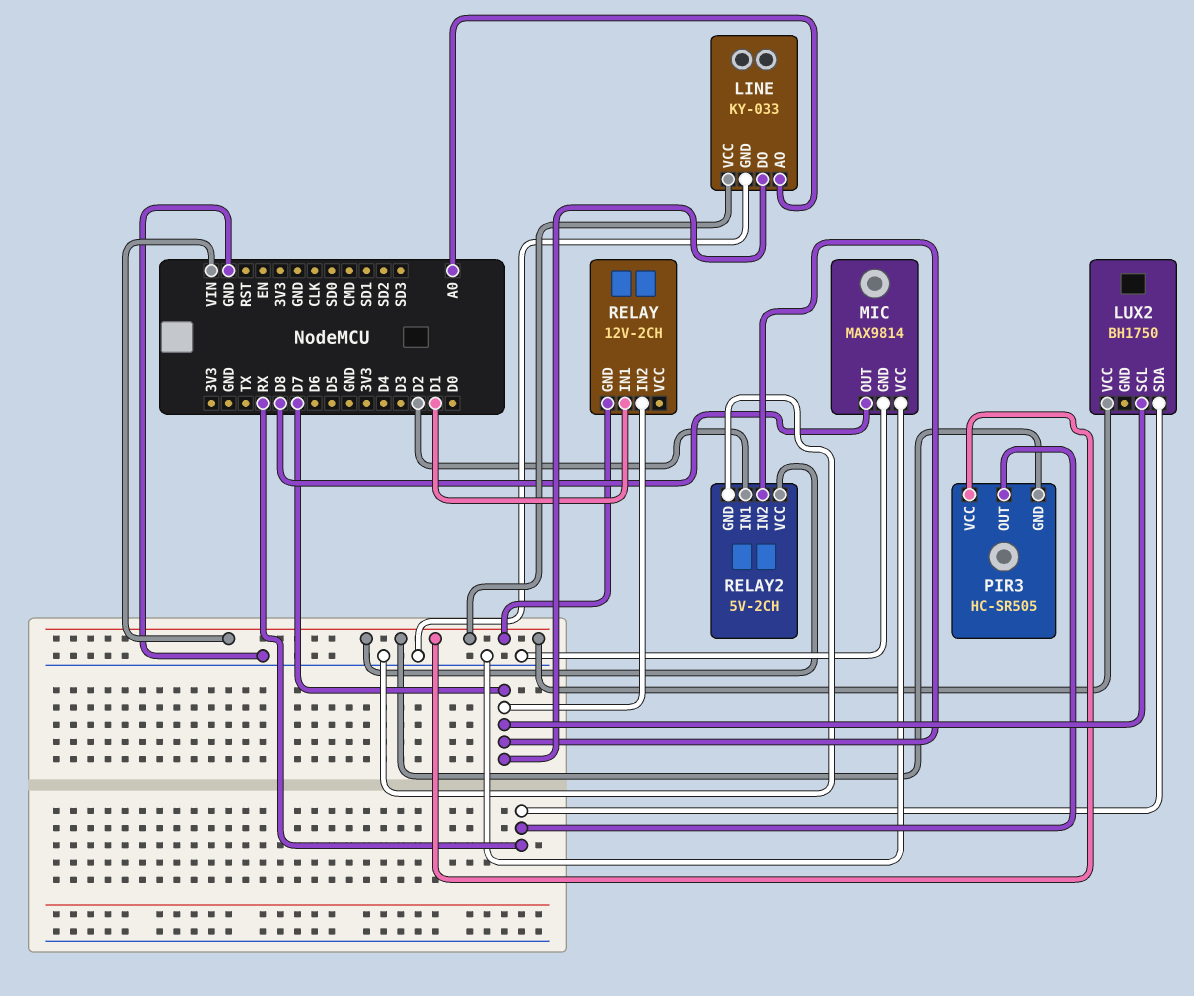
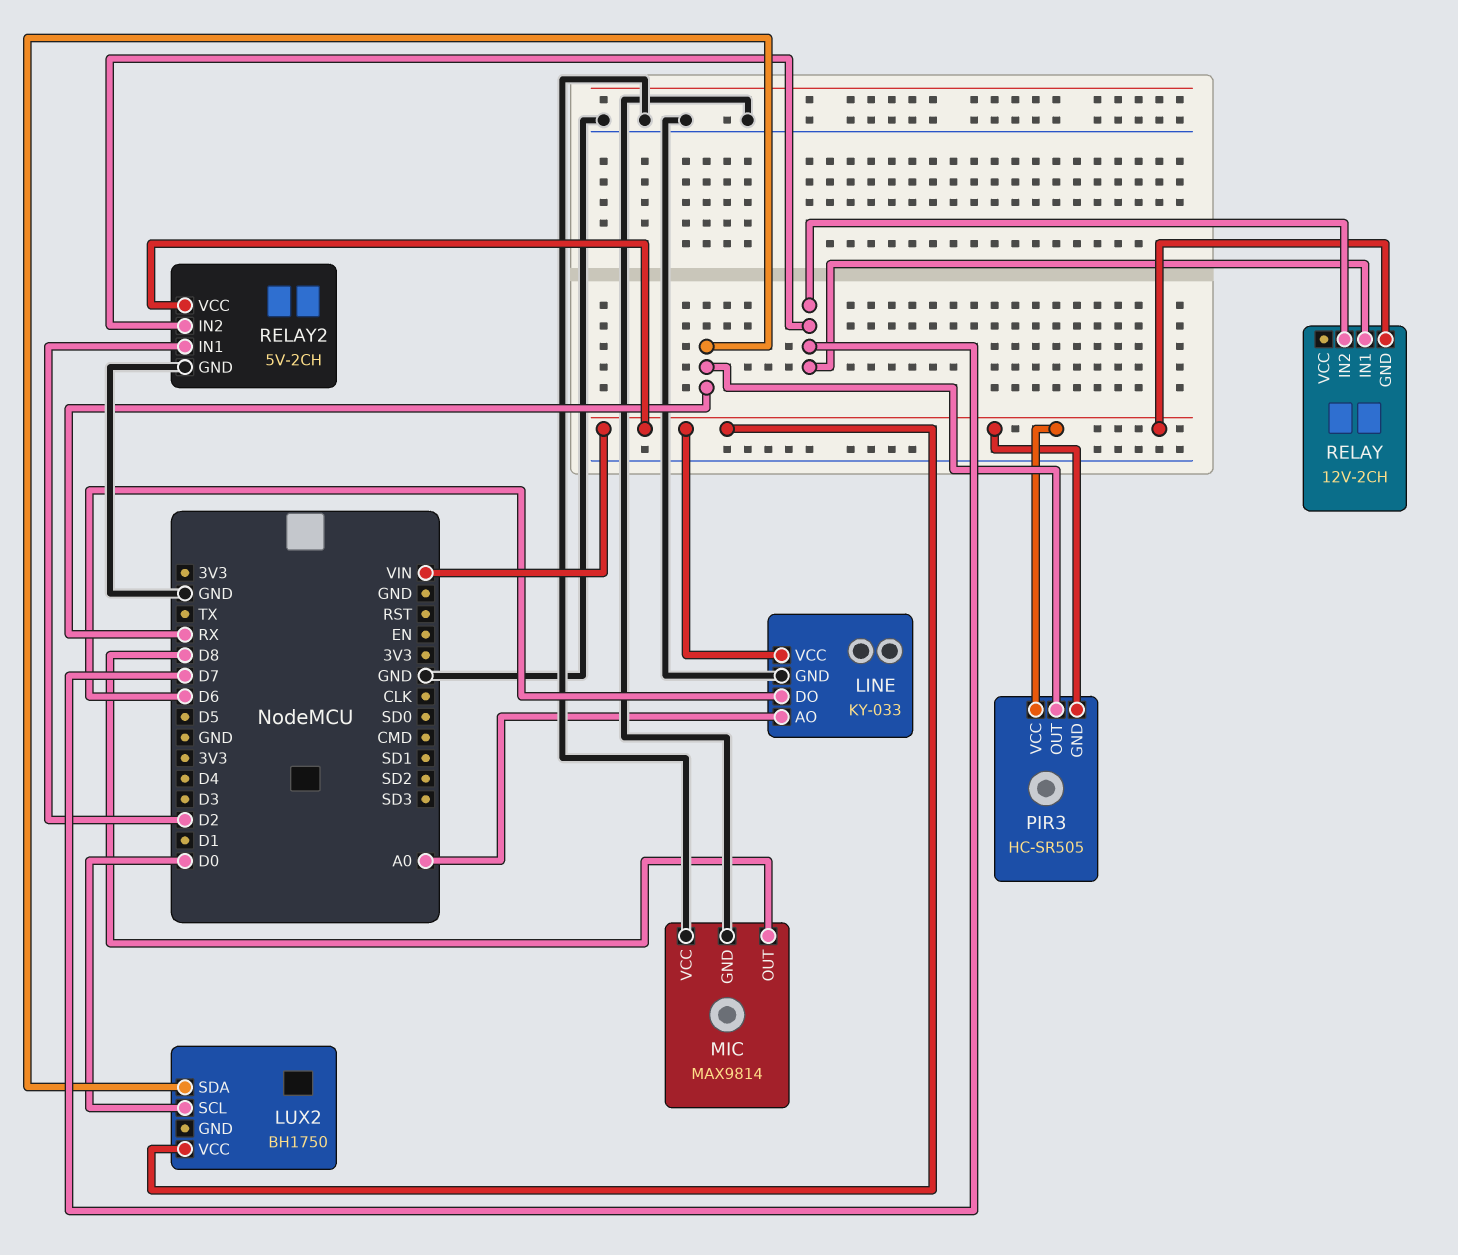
LINE pin DO: D7 -> D6
LUX2 pin SCL: D7 -> D0
RELAY pin IN1: D1 -> D7

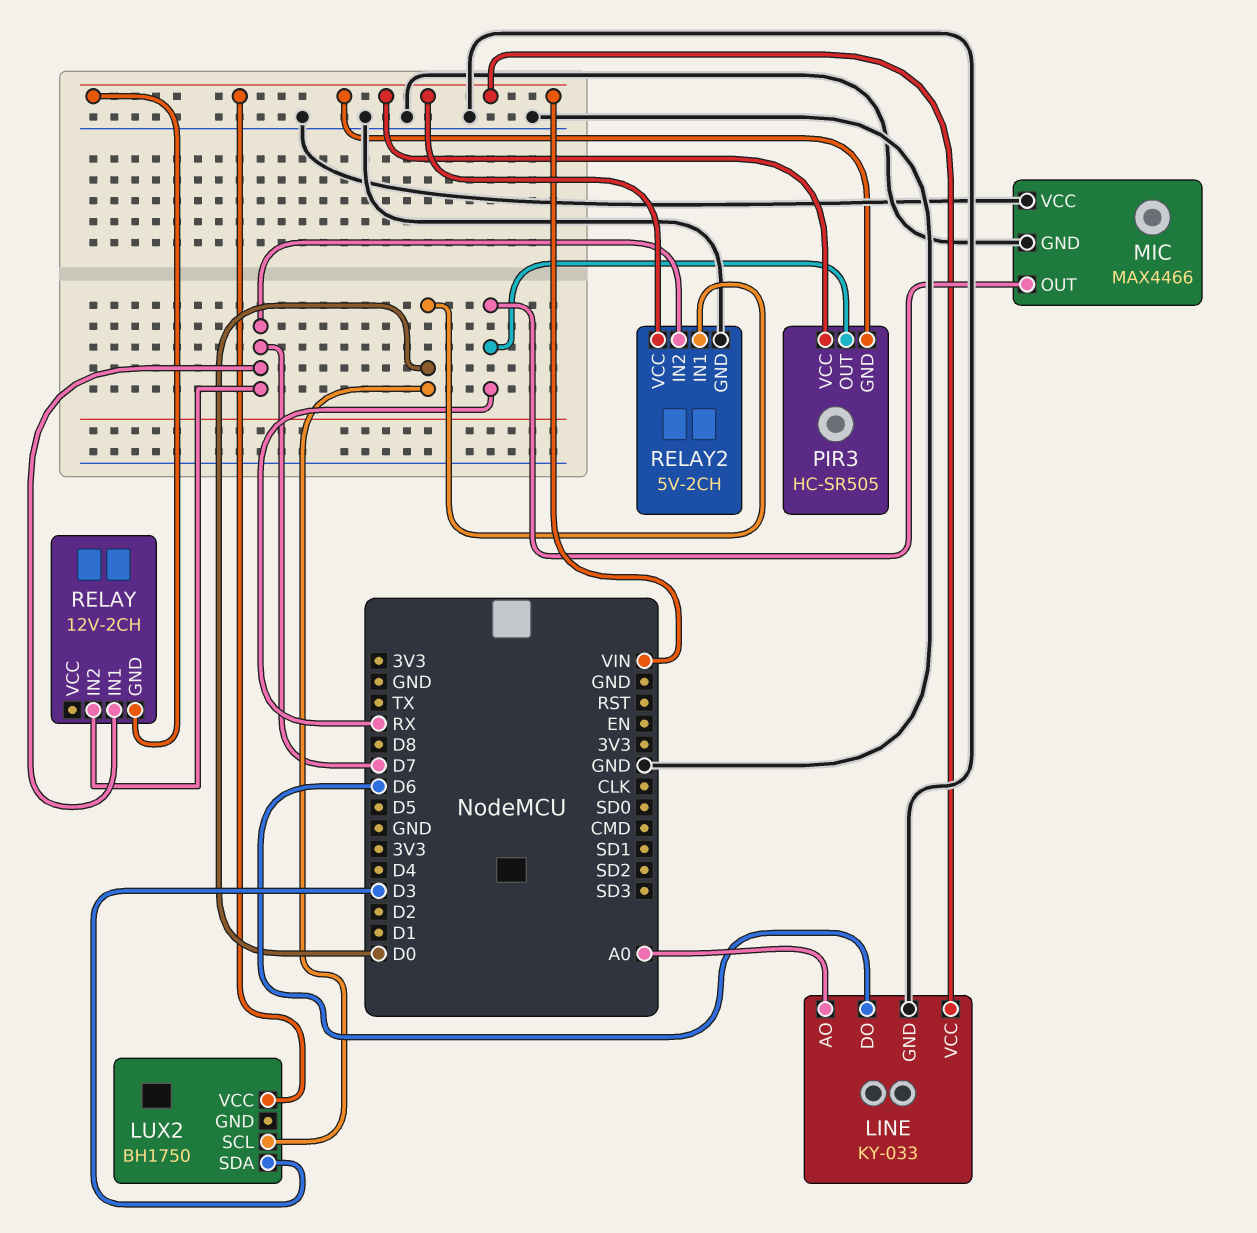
LUX2 pin SDA: RX -> D3
MIC: MAX9814 -> MAX4466
MIC pin OUT: D8 -> RX
RELAY2 pin IN1: D2 -> D0

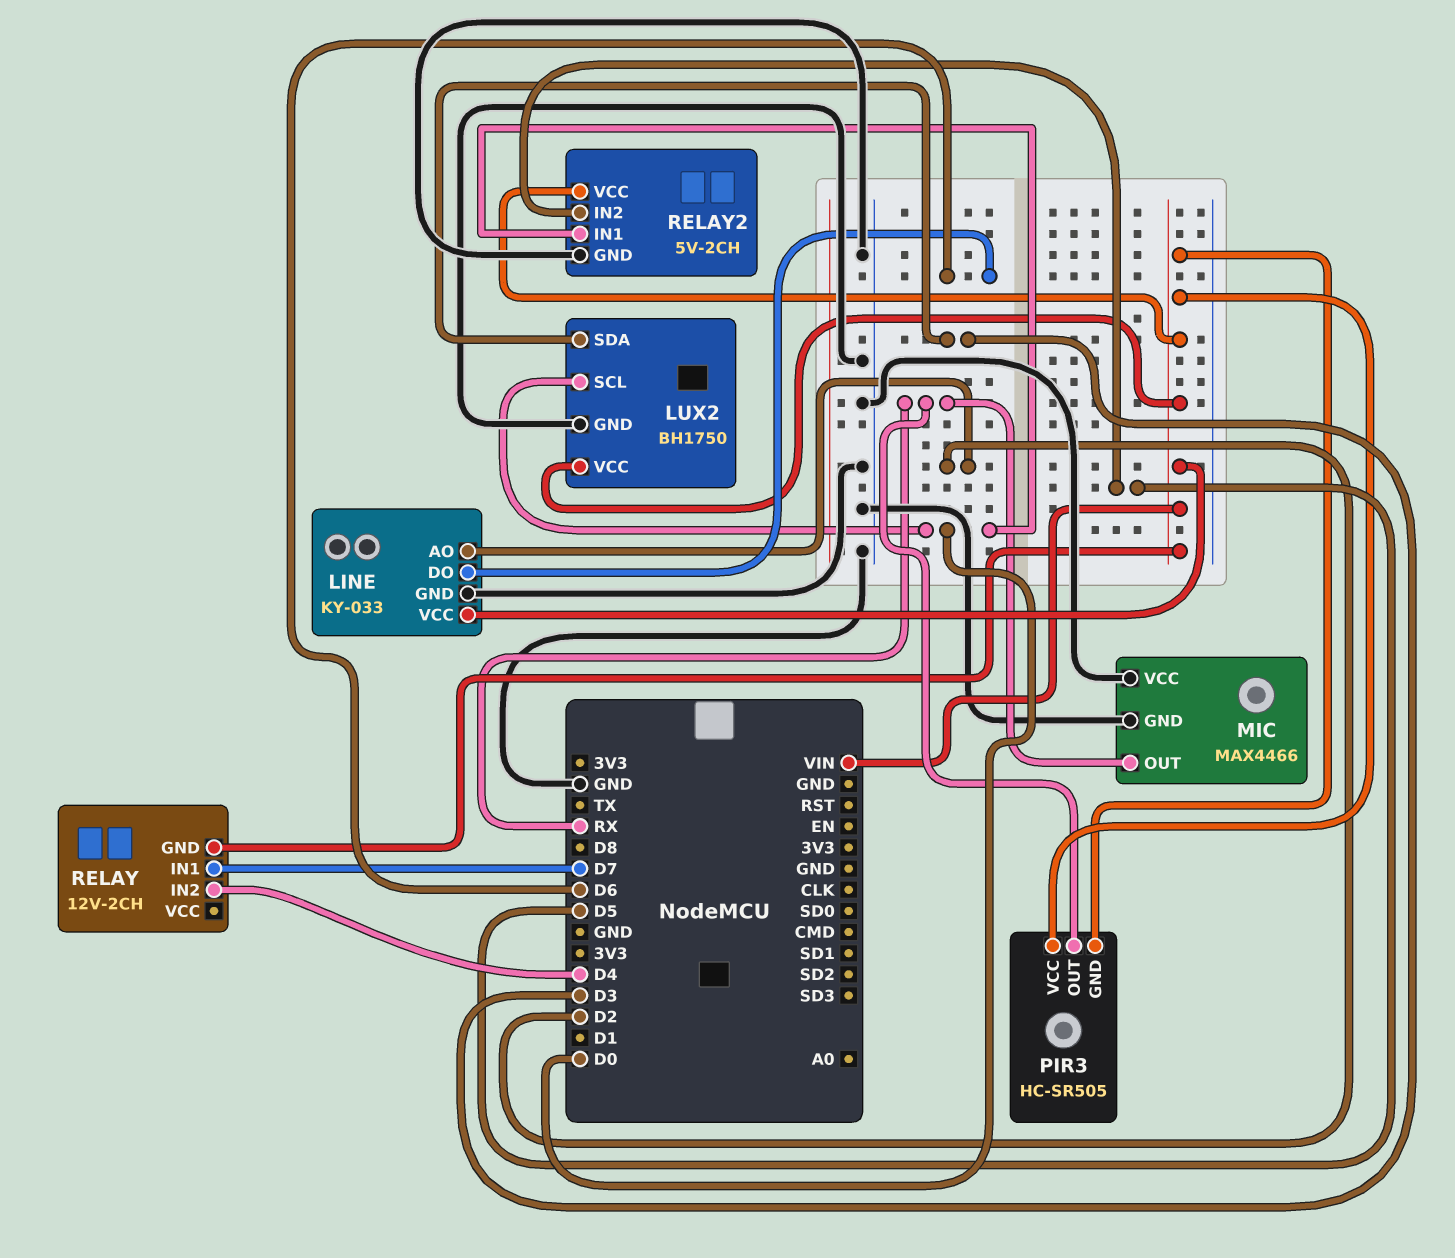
LINE pin AO: A0 -> D2
LUX2 pin GND: none -> GND
RELAY pin IN2: D7 -> D4
RELAY2 pin IN2: D7 -> D5

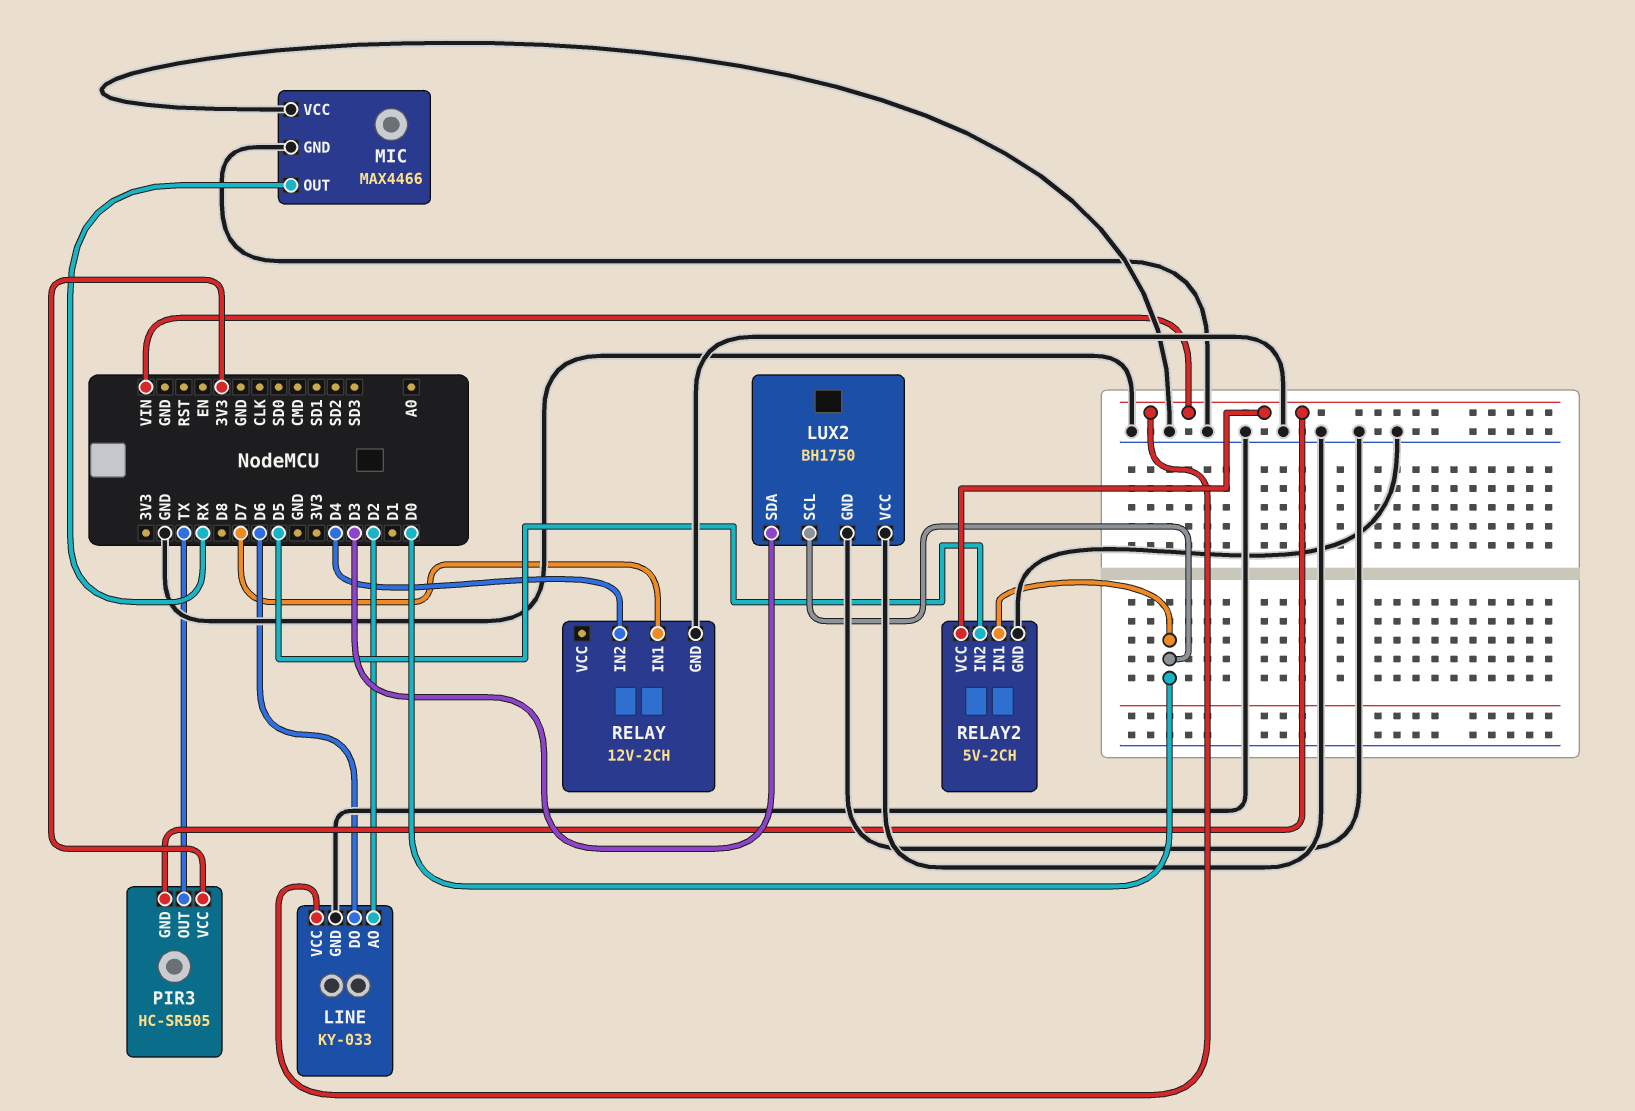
LUX2 pin VCC: VIN -> GND
PIR3 pin OUT: RX -> TX
PIR3 pin VCC: VIN -> 3V3
RELAY pin GND: VIN -> GND

